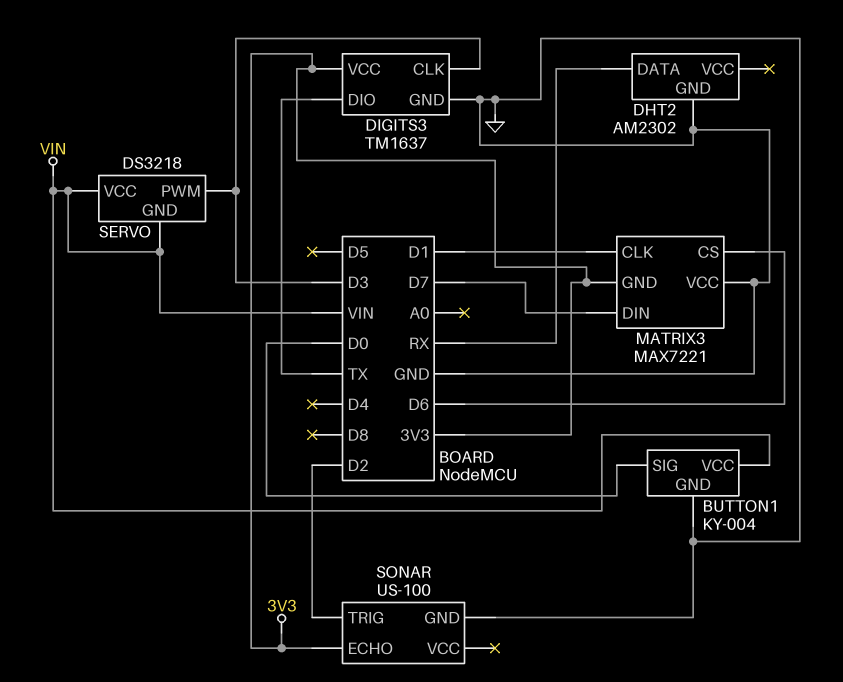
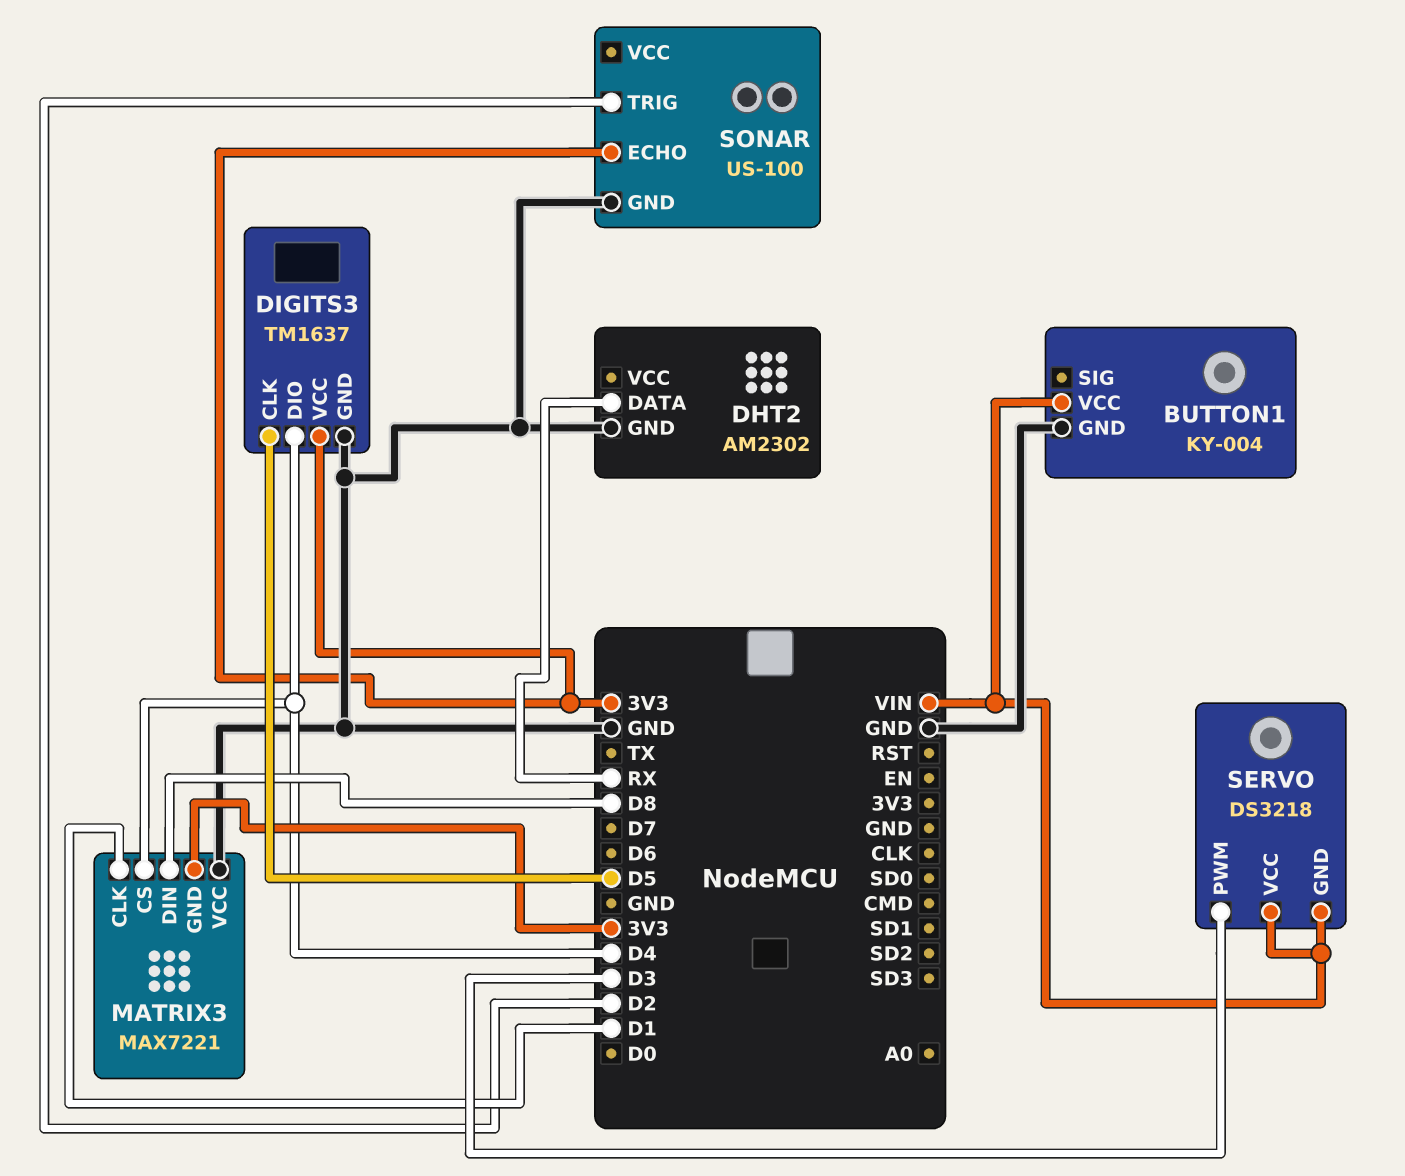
BUTTON1 pin SIG: D0 -> none
DIGITS3 pin CLK: D3 -> D5
DIGITS3 pin DIO: TX -> D4
MATRIX3 pin CS: D6 -> D4
MATRIX3 pin DIN: D7 -> D8

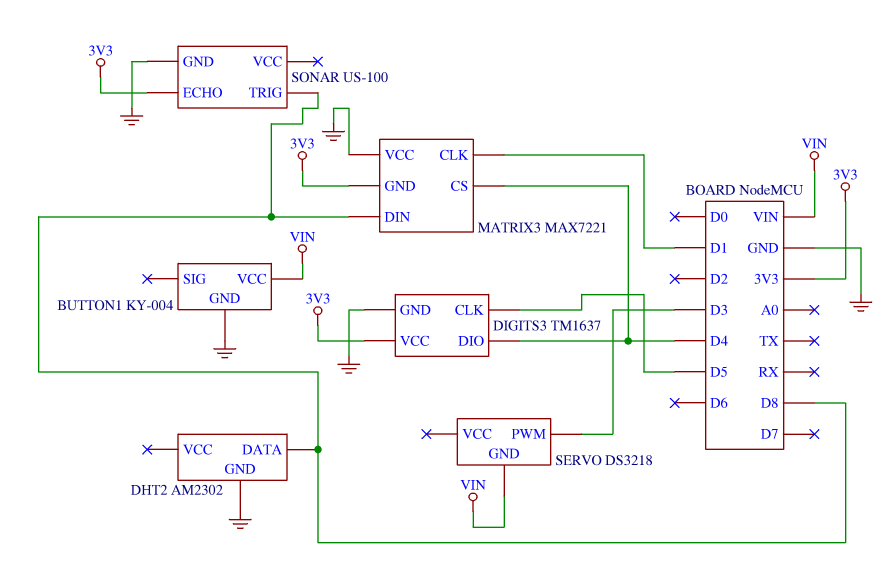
DHT2 pin DATA: RX -> D8
SERVO pin VCC: VIN -> none
SONAR pin TRIG: D2 -> D8

